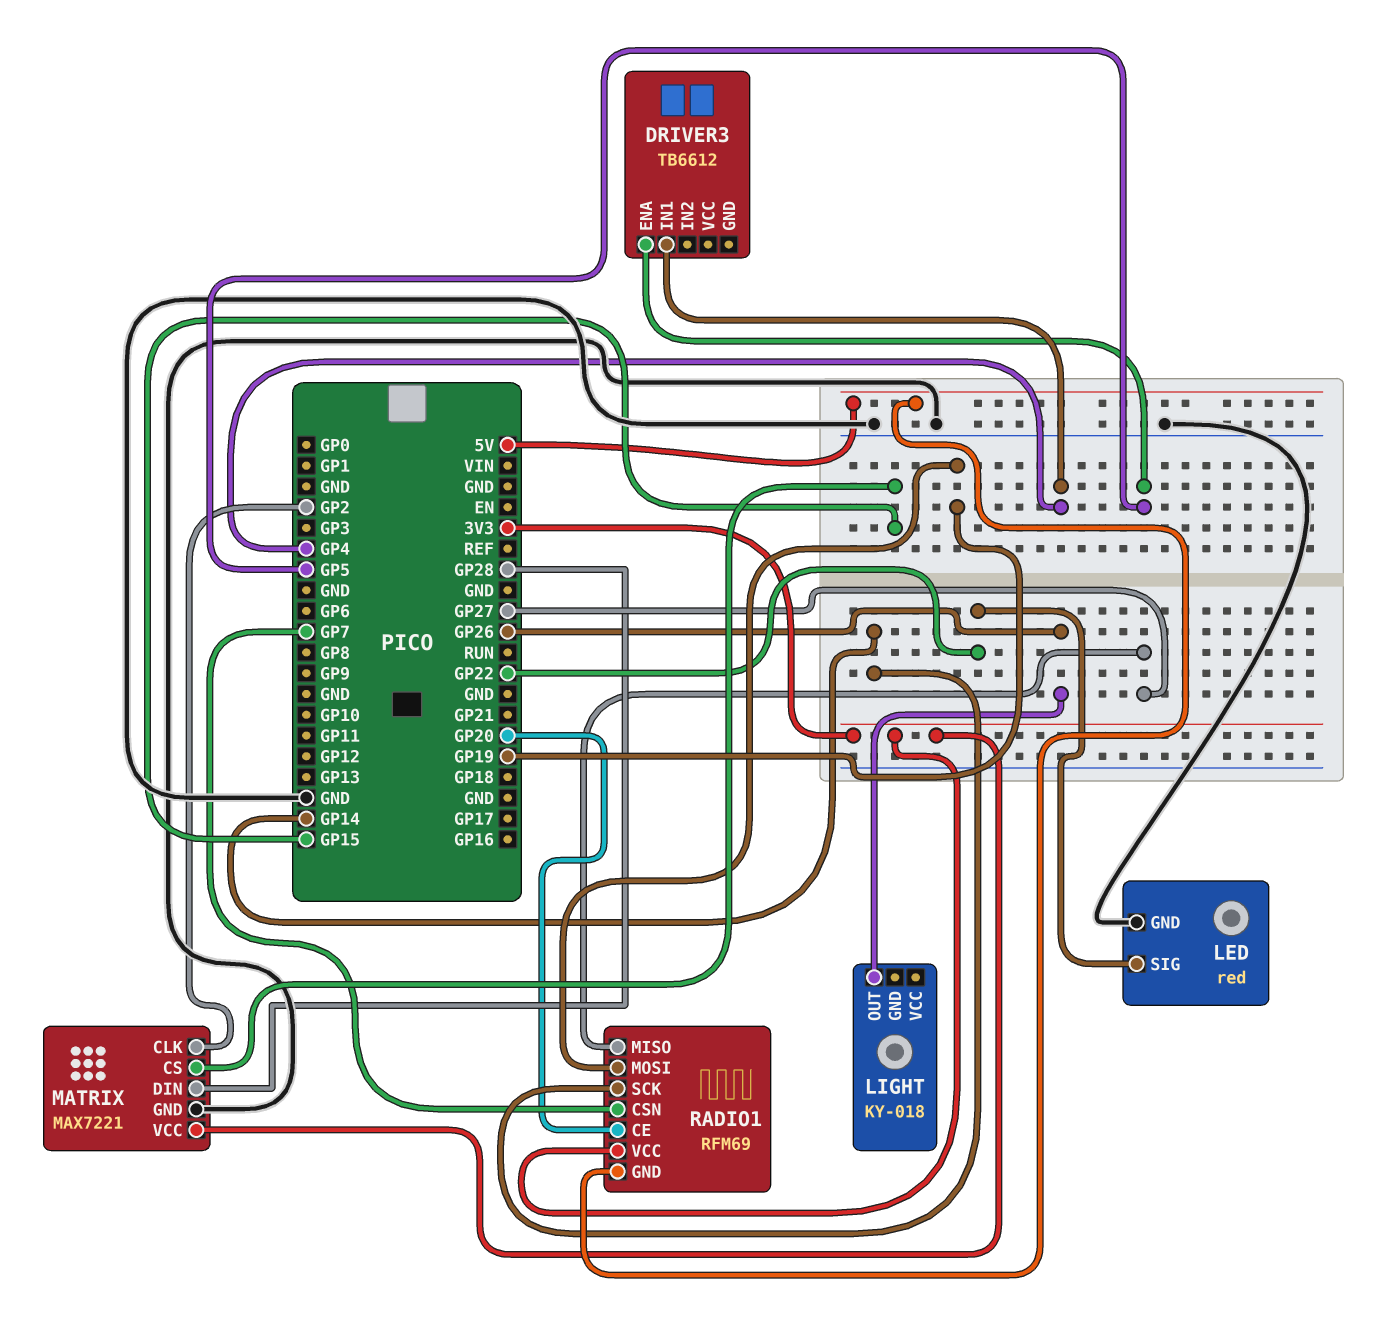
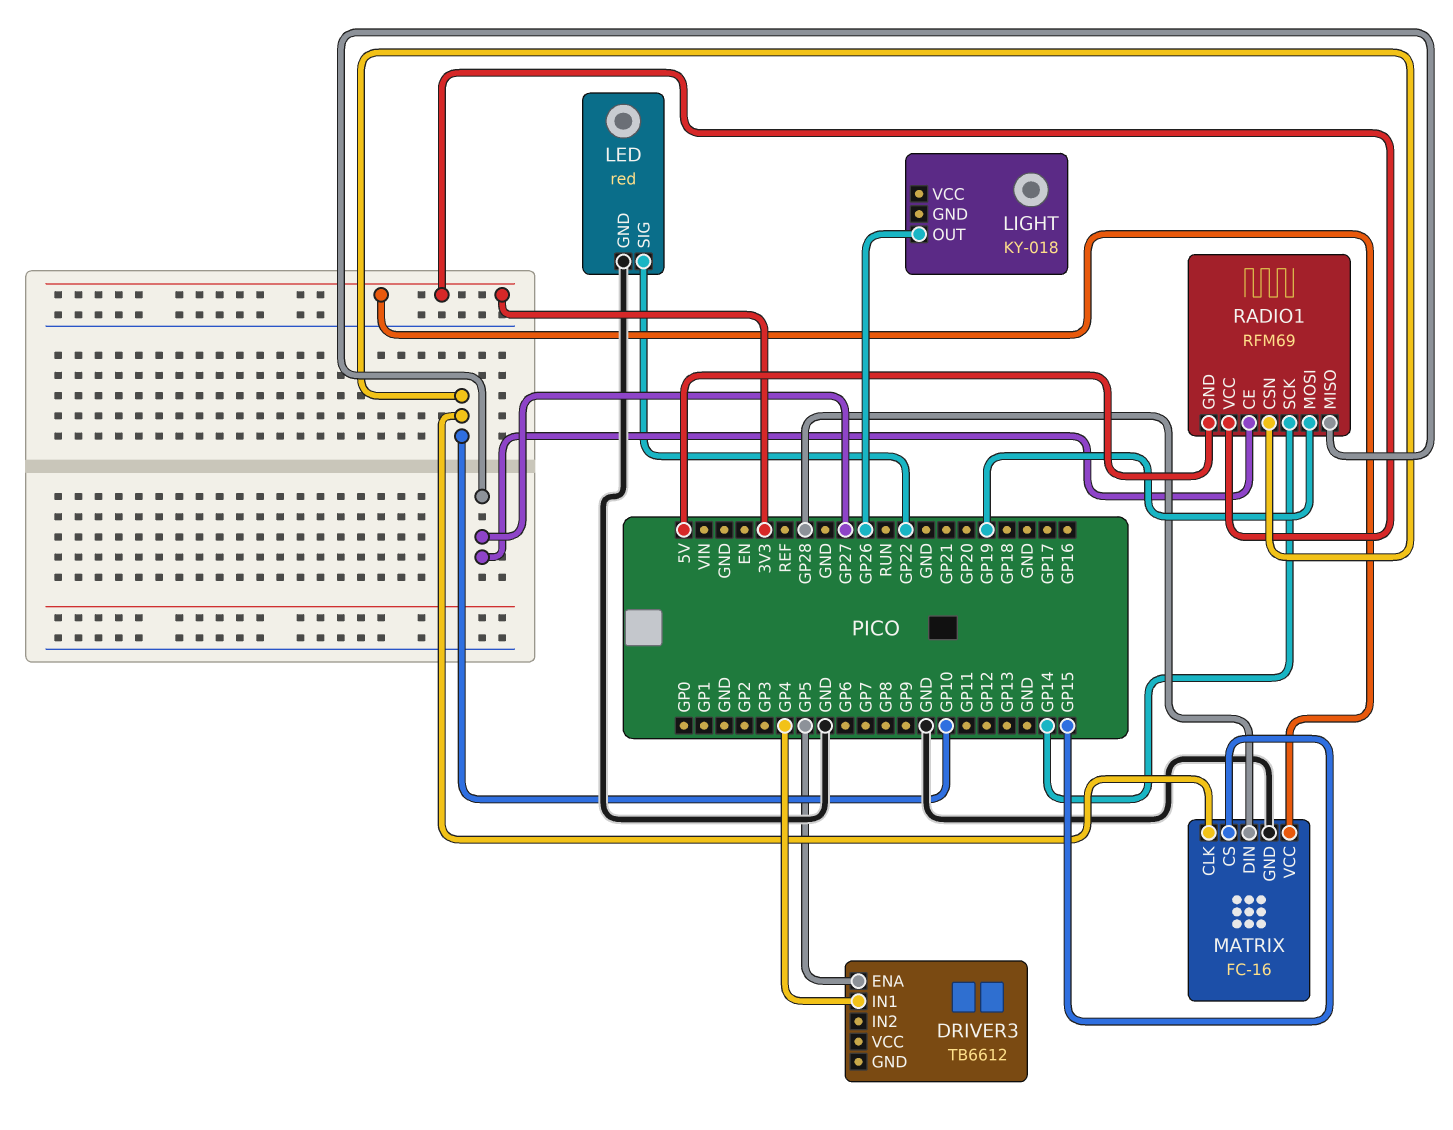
MATRIX: MAX7221 -> FC-16
MATRIX pin CLK: GP2 -> GP10
RADIO1 pin CE: GP20 -> GP27
RADIO1 pin CSN: GP7 -> GP10

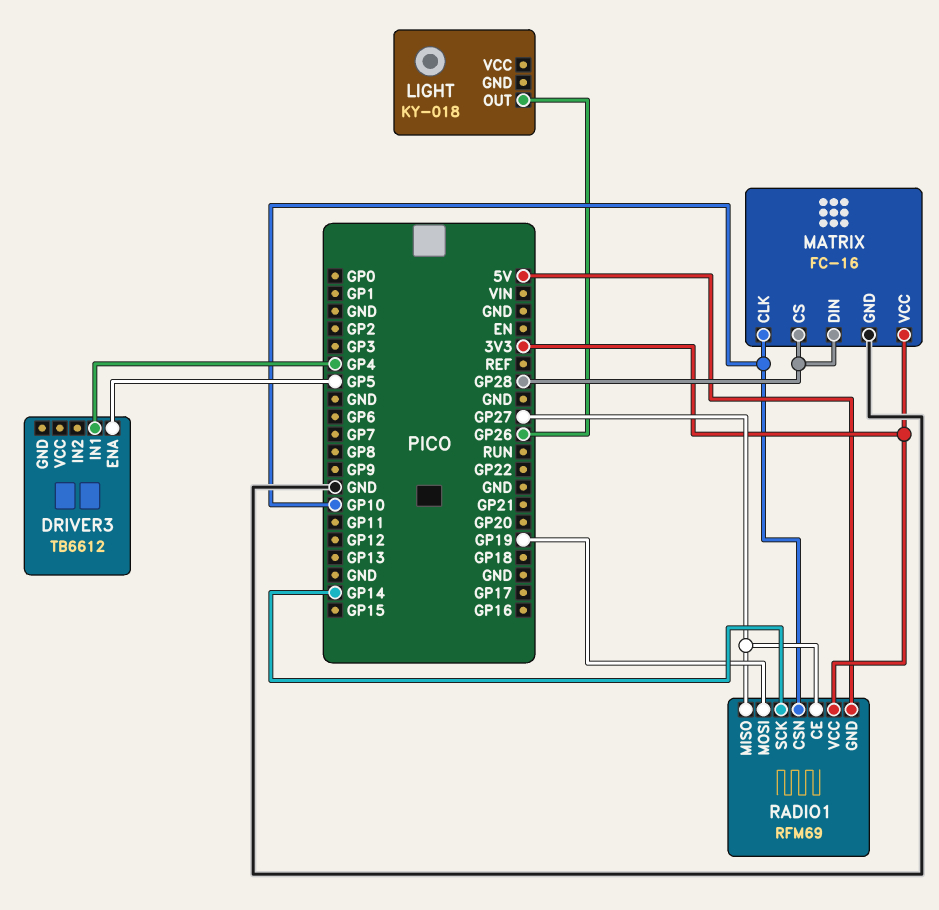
LED: red -> none
LED pin GND: GND -> none
LED pin SIG: GP22 -> none
MATRIX pin CS: GP15 -> GP28

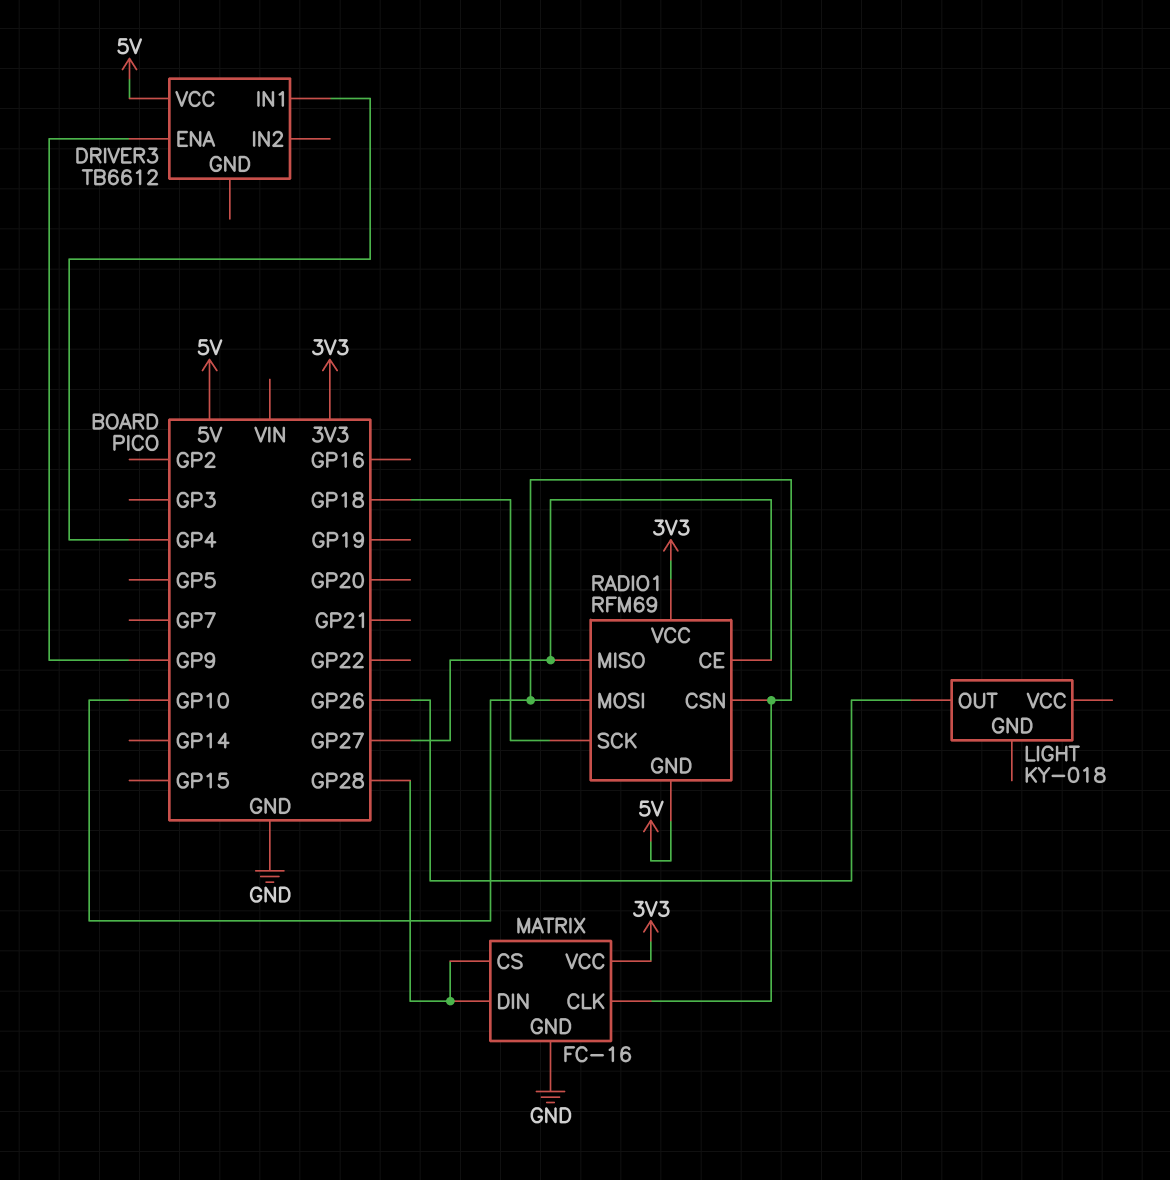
DRIVER3 pin ENA: GP5 -> GP9
DRIVER3 pin VCC: none -> 5V
RADIO1 pin MOSI: GP19 -> GP10
RADIO1 pin SCK: GP14 -> GP18

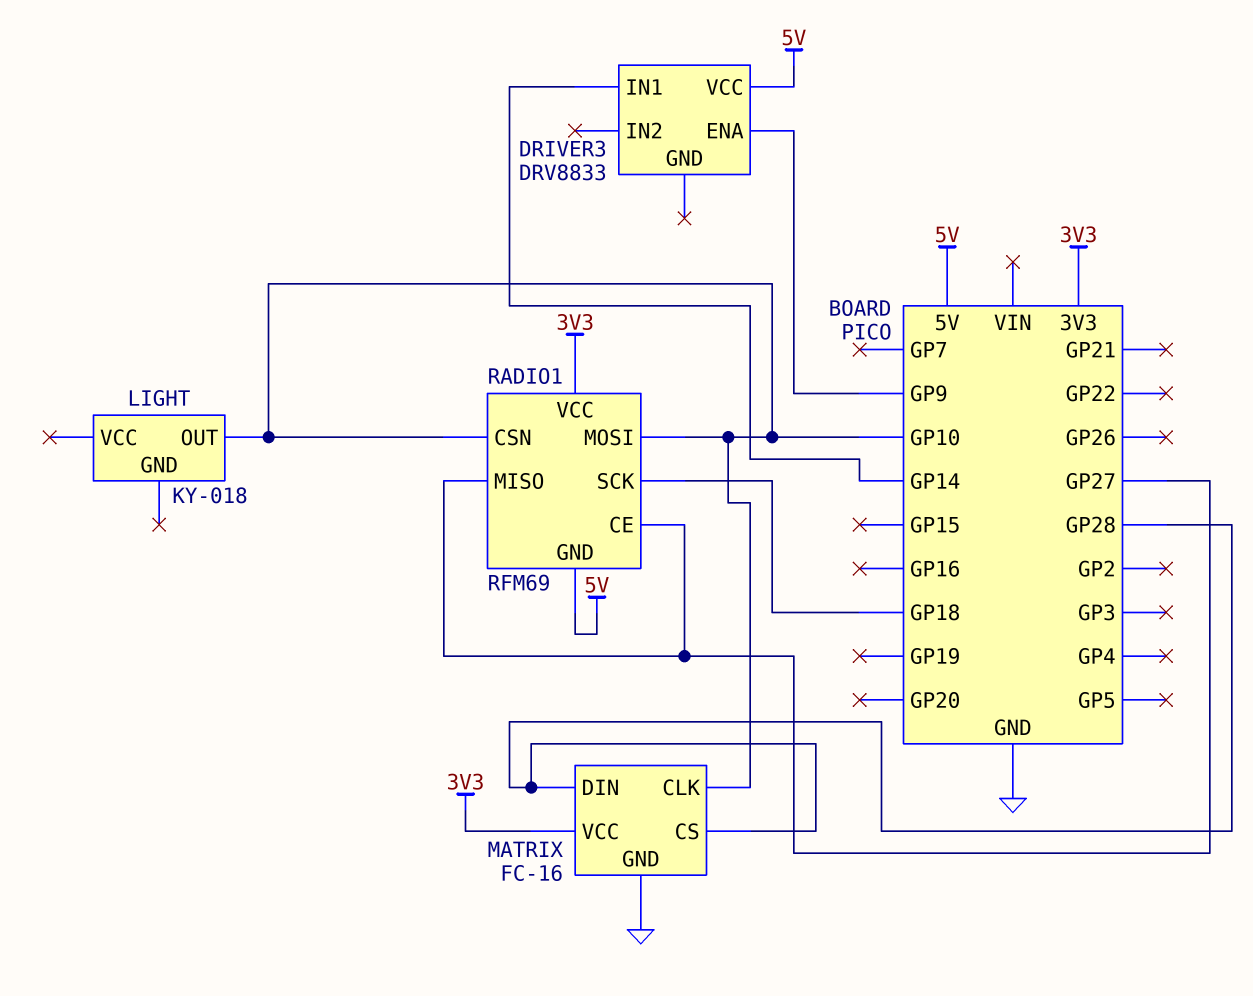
DRIVER3: TB6612 -> DRV8833
DRIVER3 pin IN1: GP4 -> GP14
LIGHT pin OUT: GP26 -> GP10

